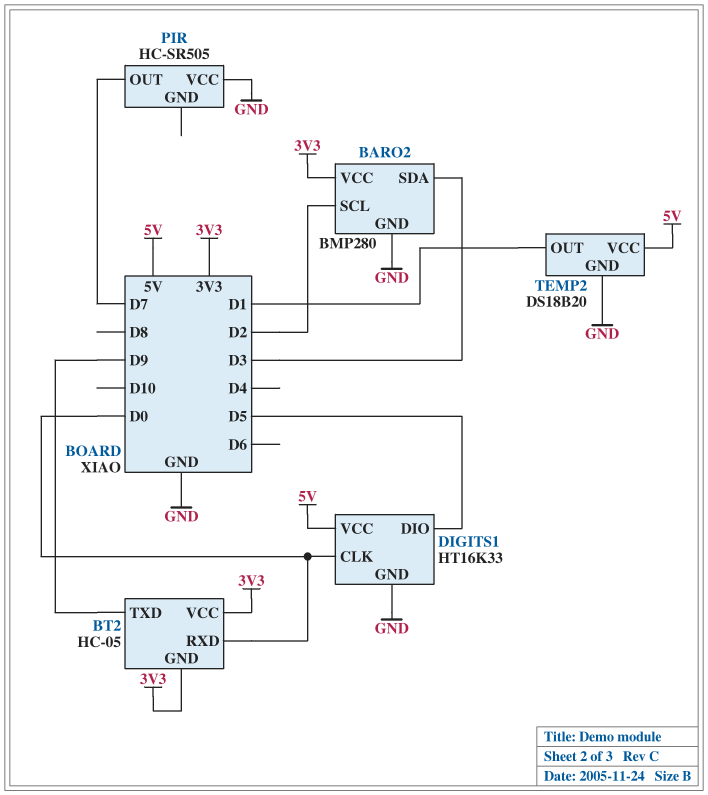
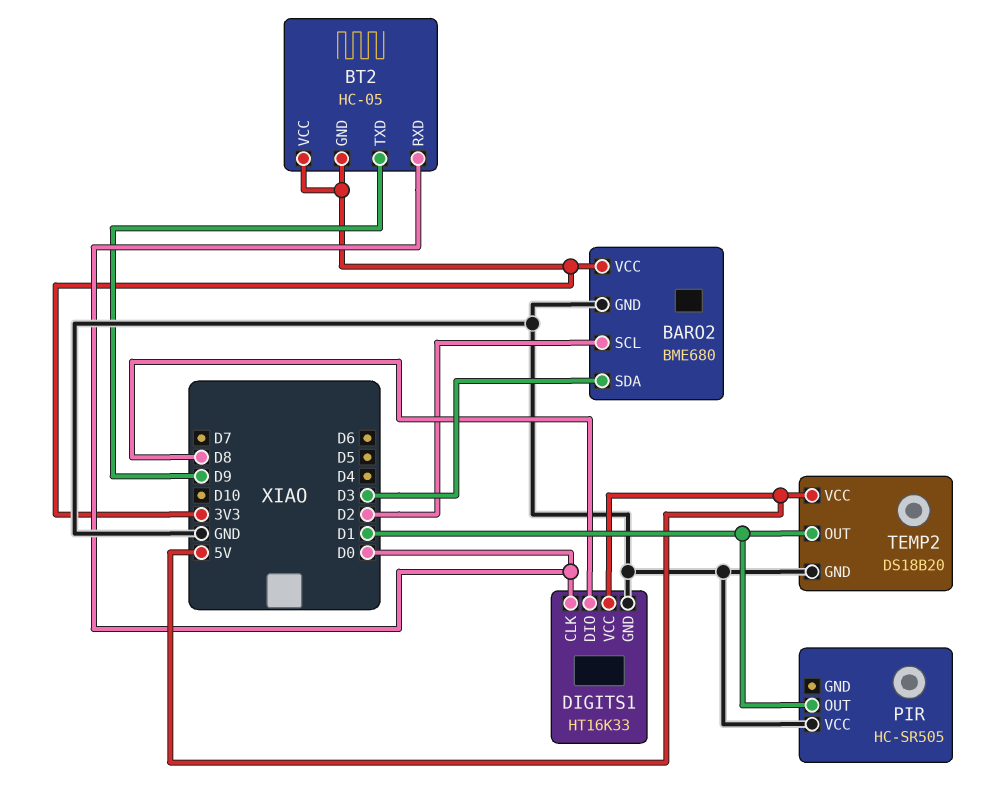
BARO2: BMP280 -> BME680
DIGITS1 pin DIO: D5 -> D8
PIR pin OUT: D7 -> D1

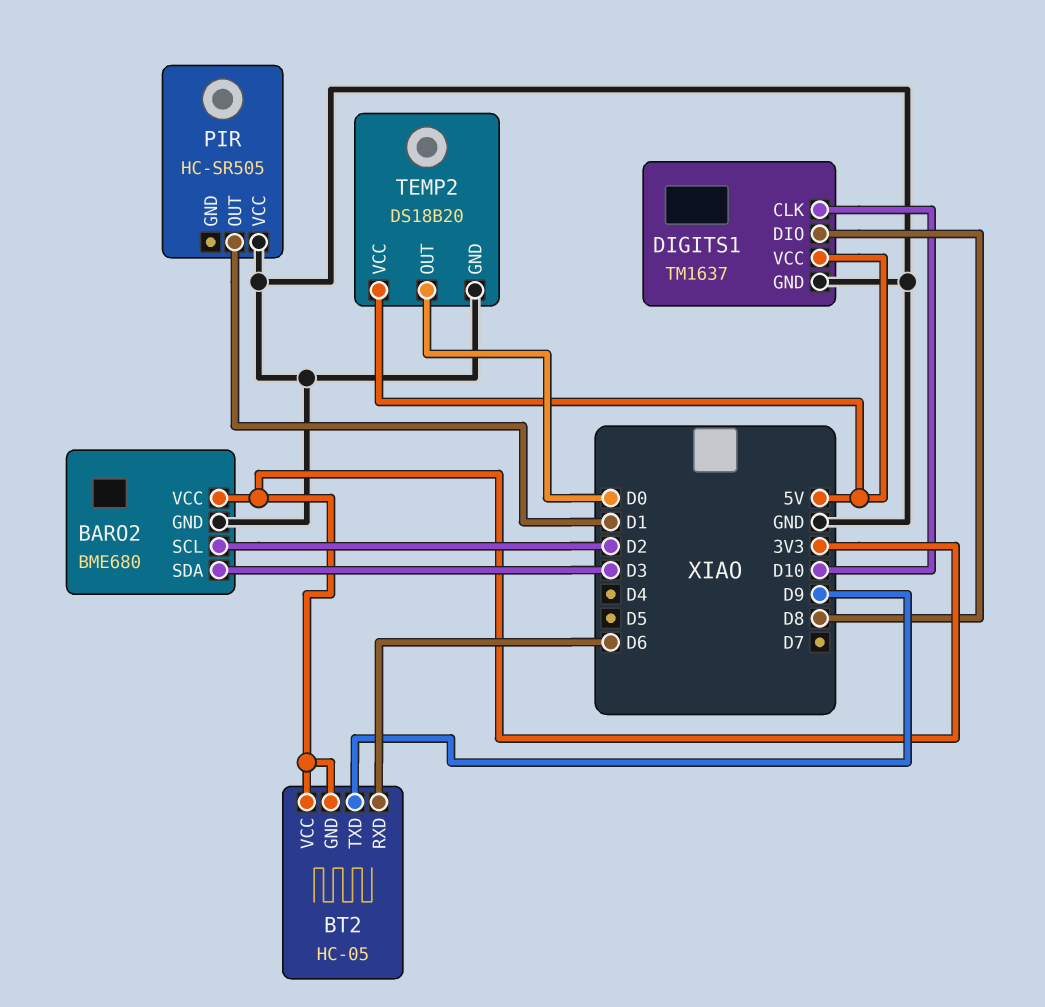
BT2 pin RXD: D0 -> D6
DIGITS1: HT16K33 -> TM1637
DIGITS1 pin CLK: D0 -> D10
TEMP2 pin OUT: D1 -> D0

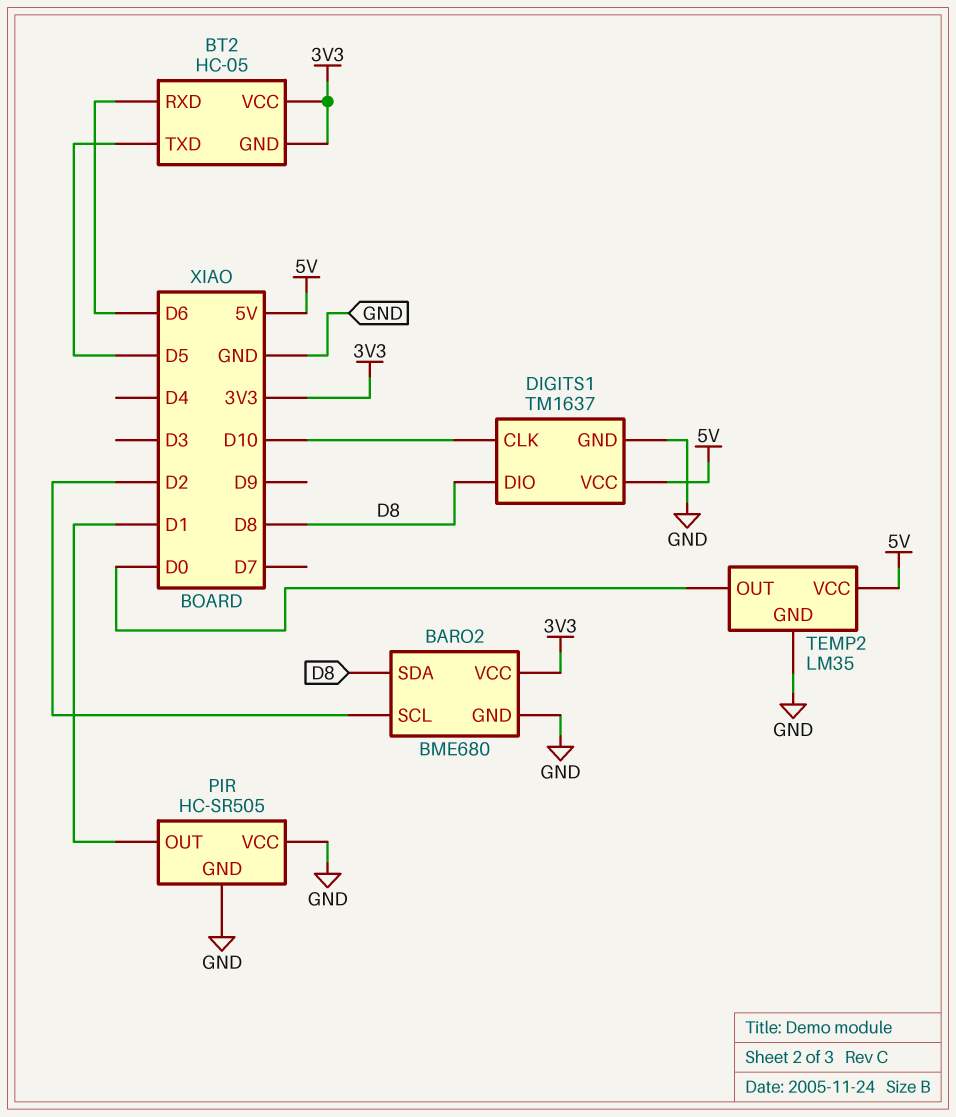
BARO2 pin SDA: D3 -> D8
BT2 pin TXD: D9 -> D5
PIR pin GND: none -> GND
TEMP2: DS18B20 -> LM35

